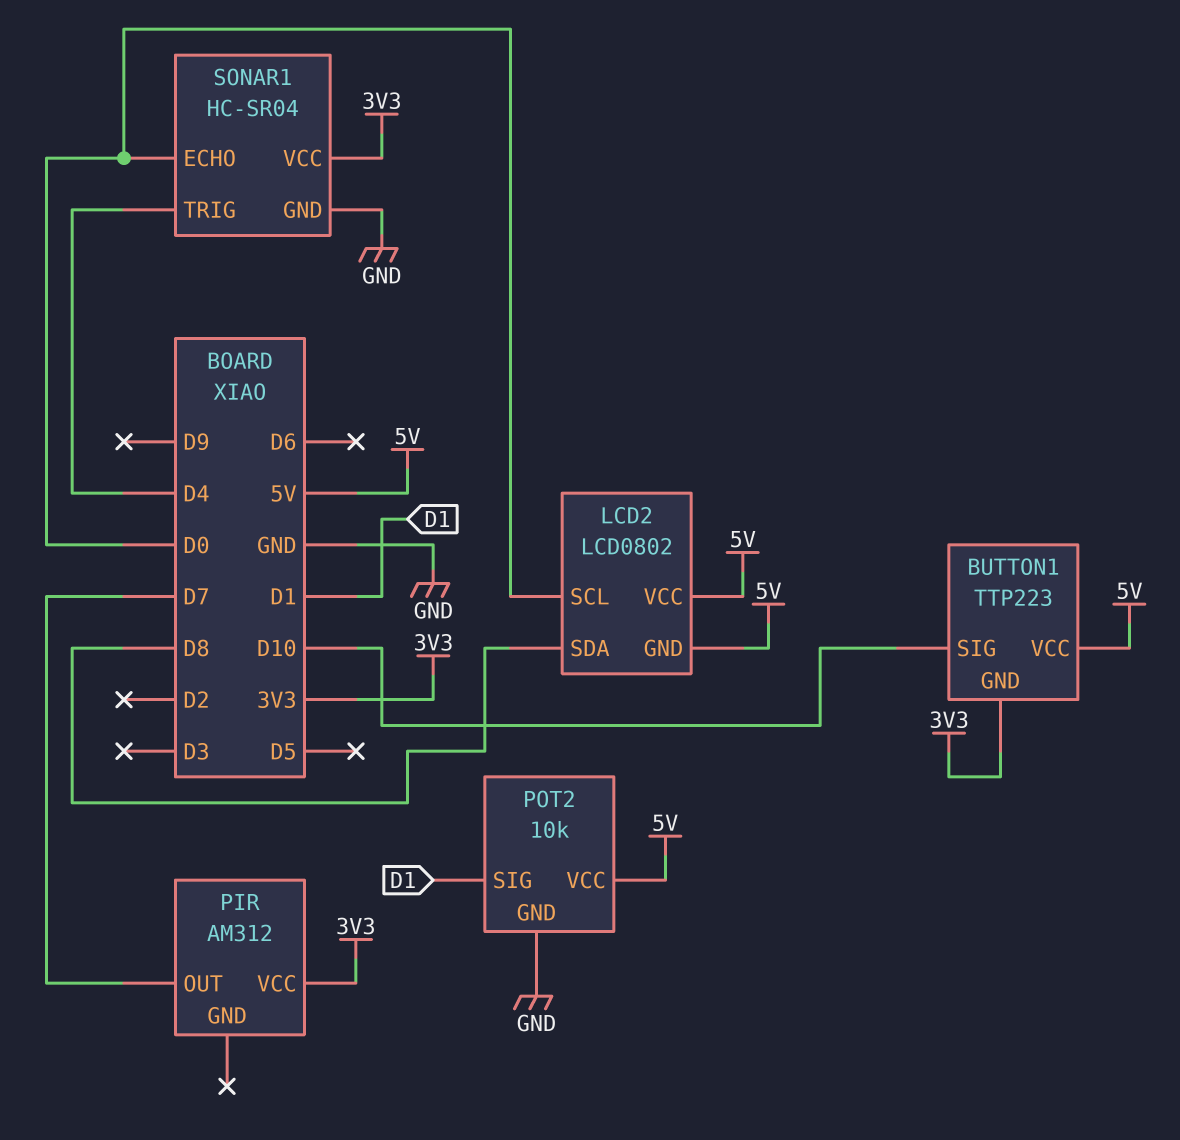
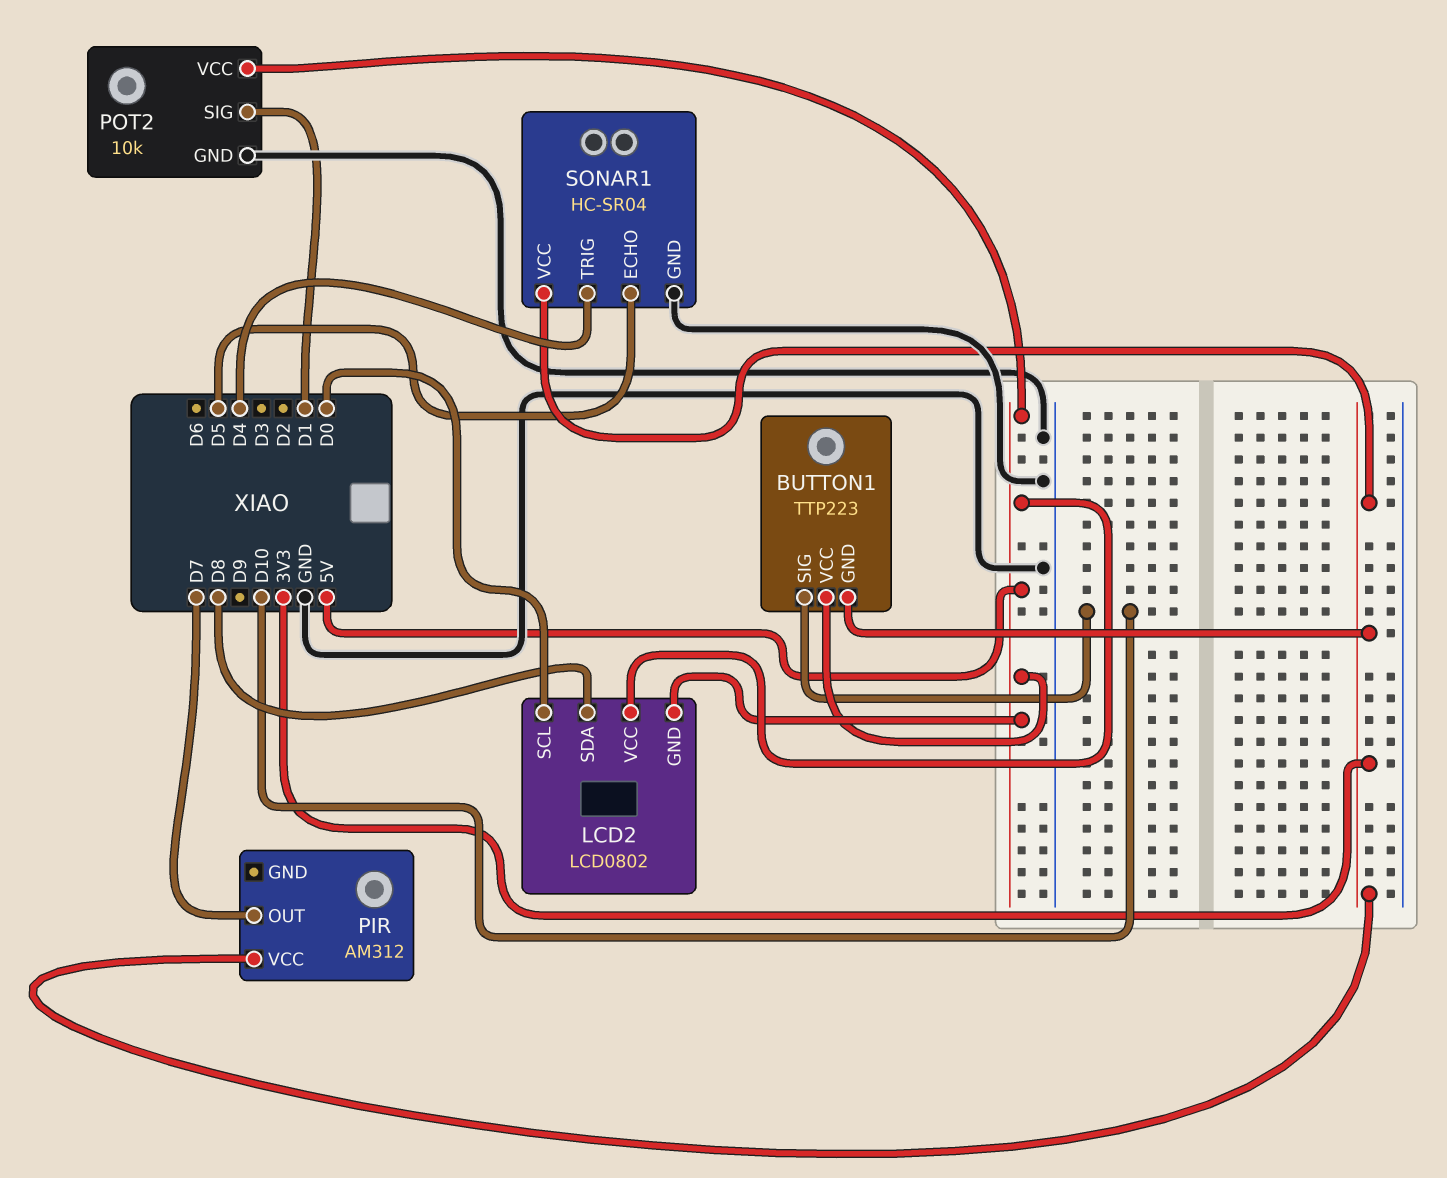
SONAR1 pin ECHO: D0 -> D5

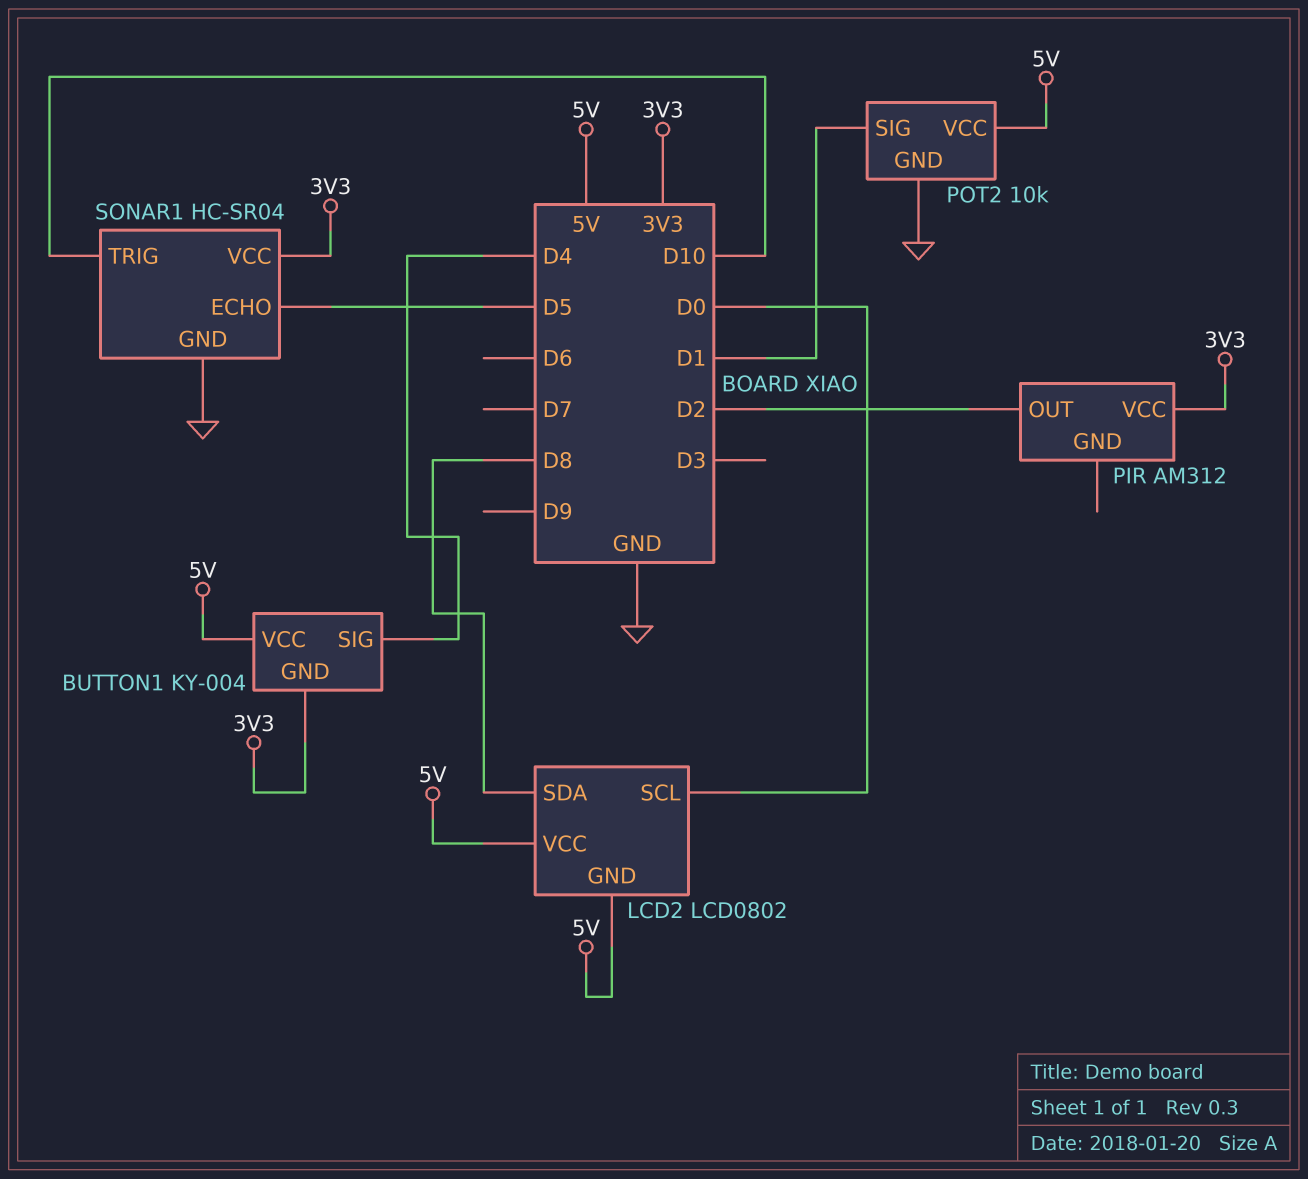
BUTTON1: TTP223 -> KY-004
BUTTON1 pin SIG: D10 -> D4
PIR pin OUT: D7 -> D2
SONAR1 pin TRIG: D4 -> D10

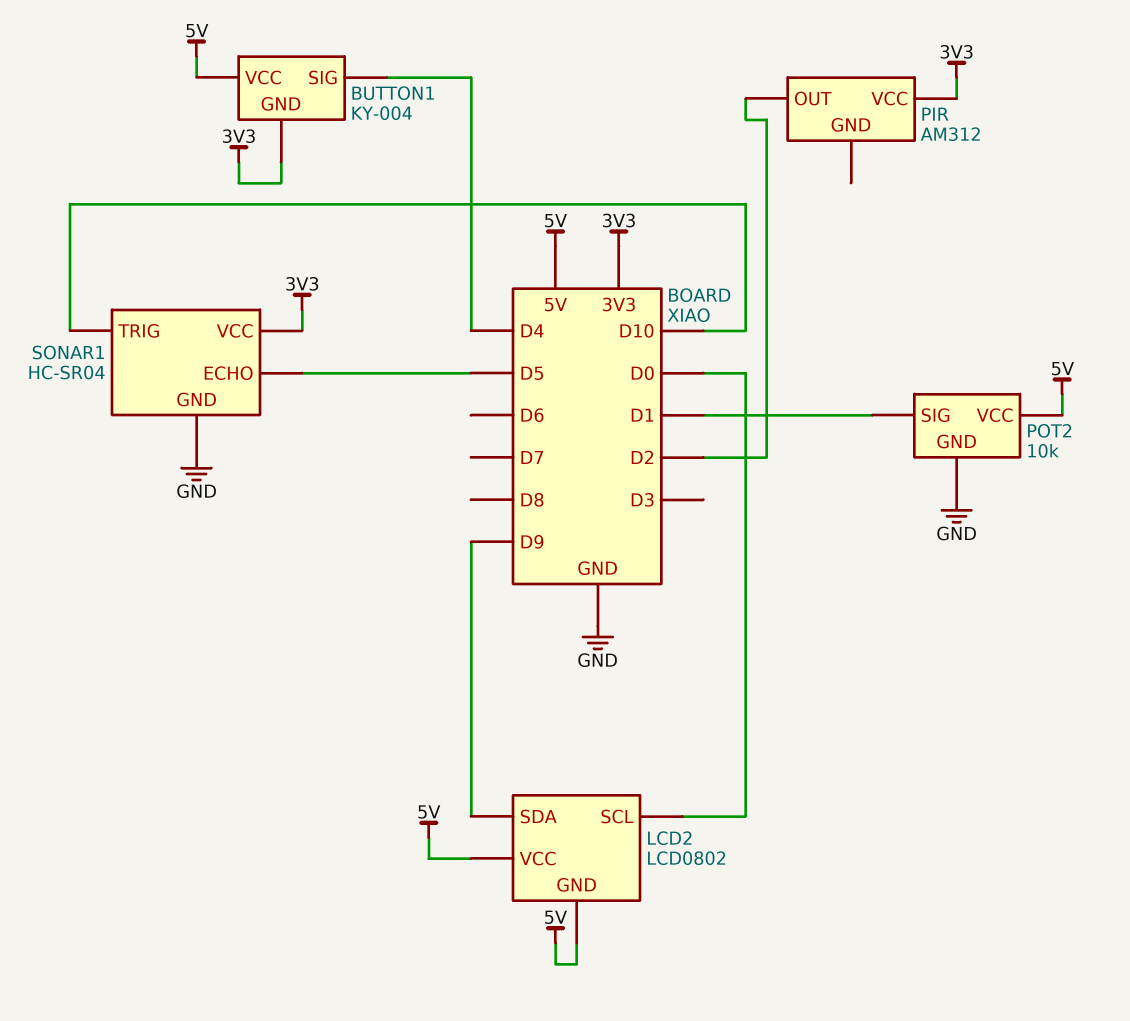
LCD2 pin SDA: D8 -> D9

